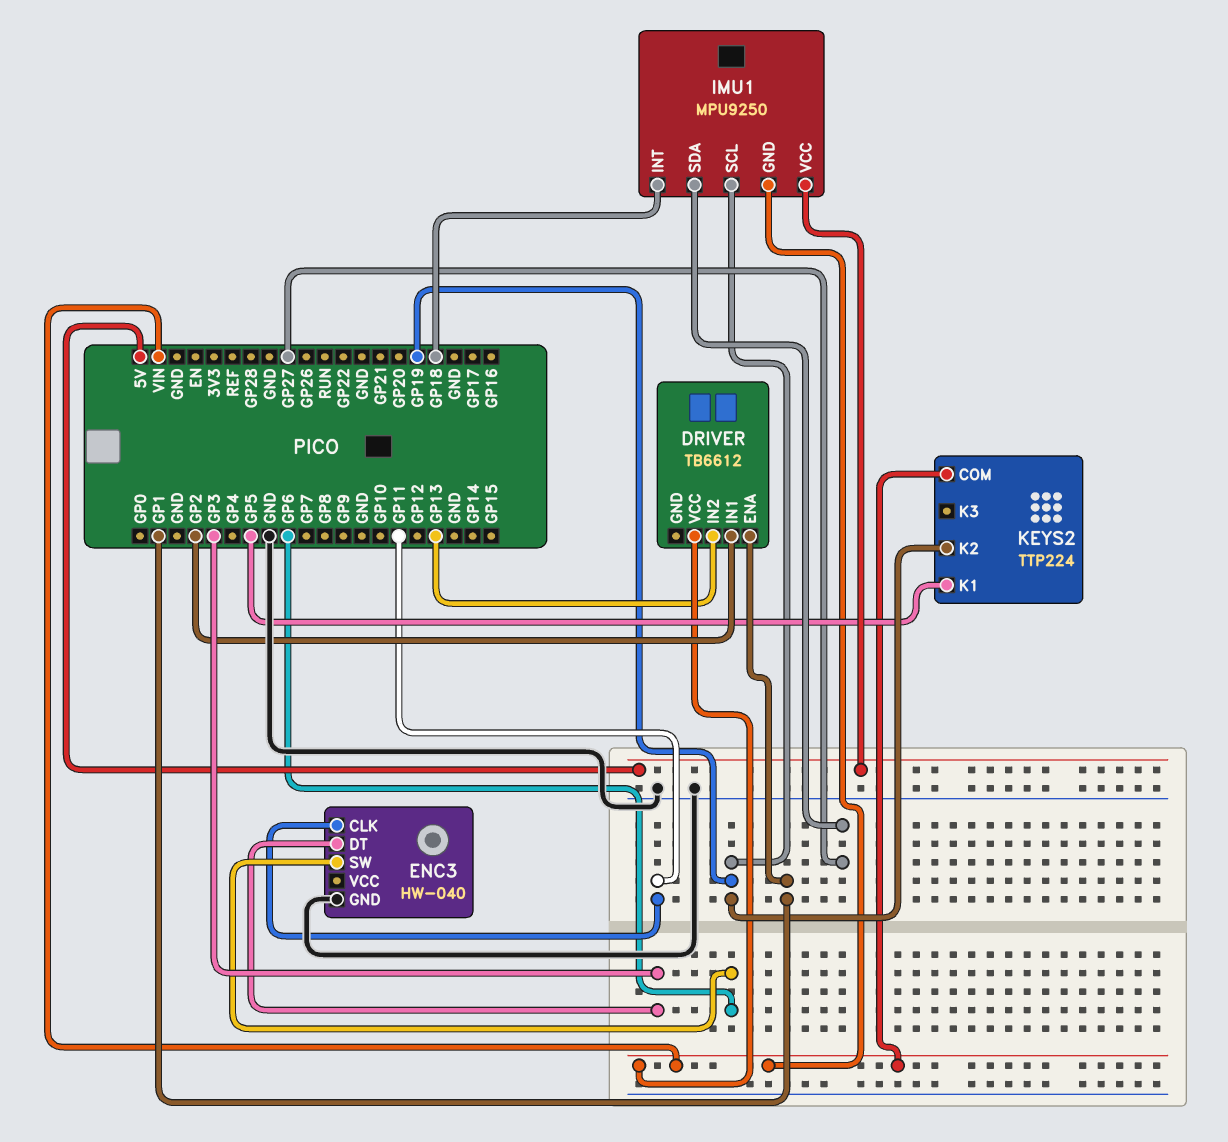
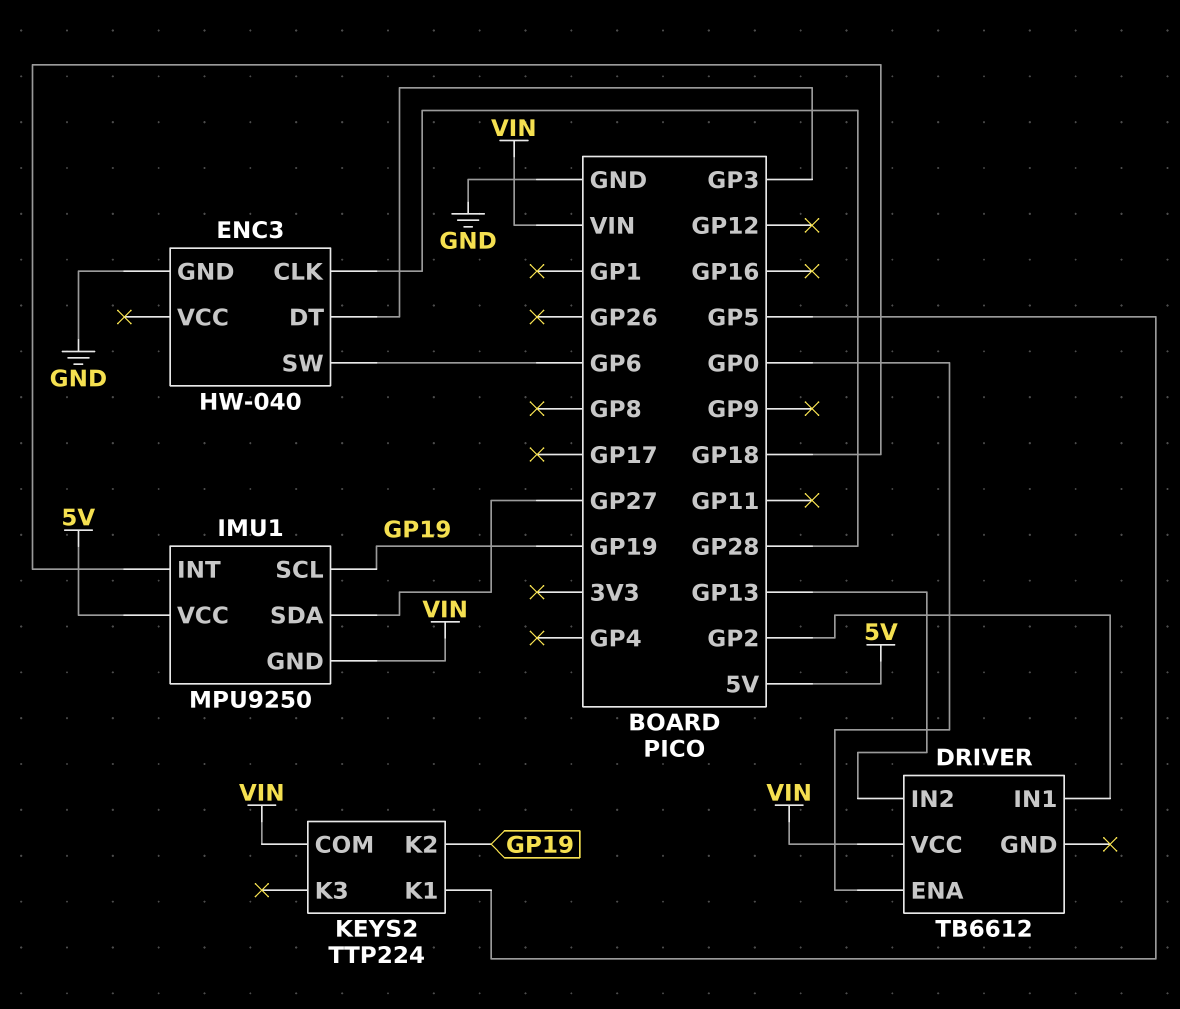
DRIVER pin ENA: GP1 -> GP0
ENC3 pin CLK: GP11 -> GP28

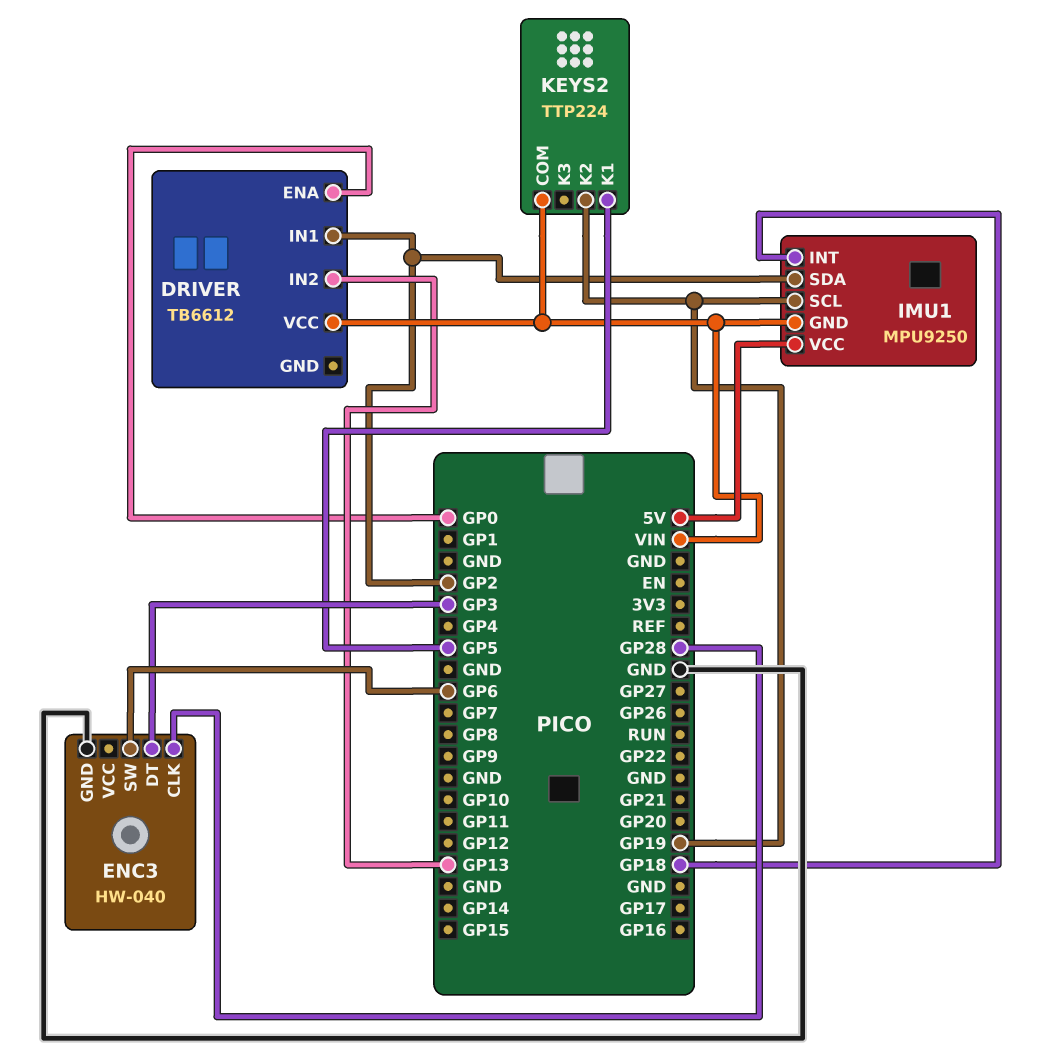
IMU1 pin SDA: GP27 -> GP2

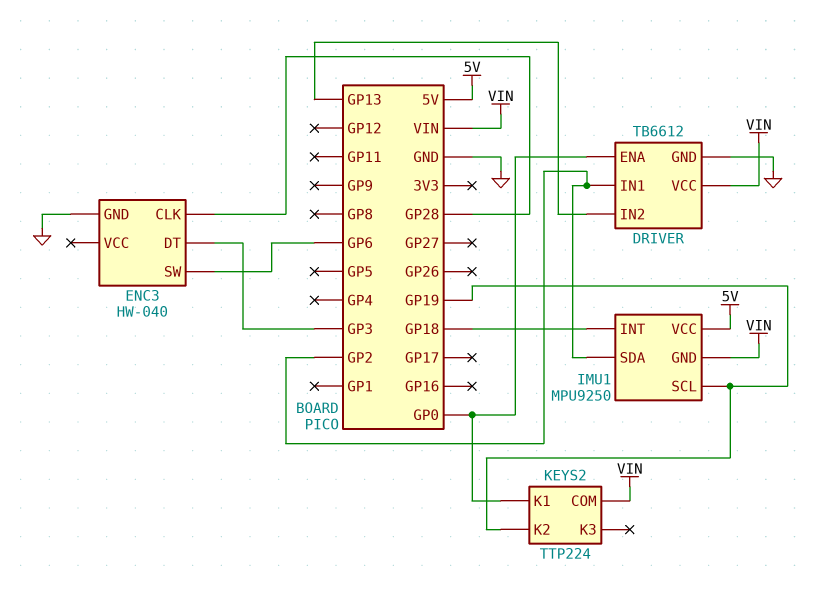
DRIVER pin GND: none -> GND
KEYS2 pin K1: GP5 -> GP0

